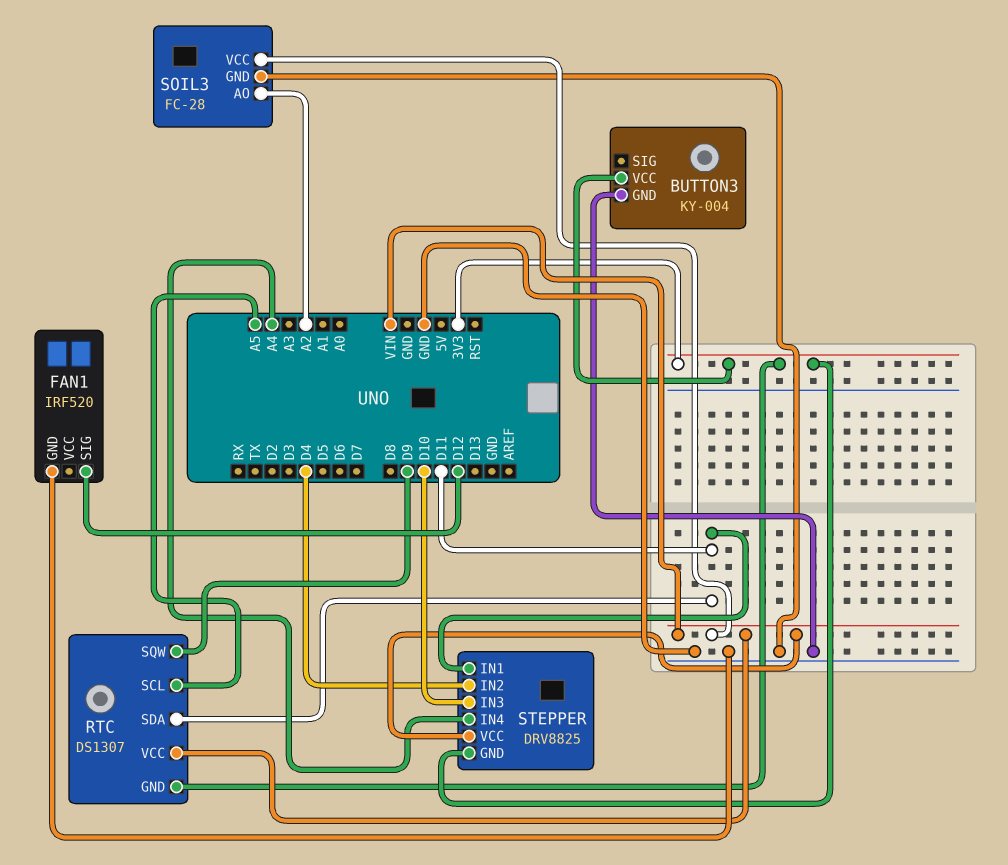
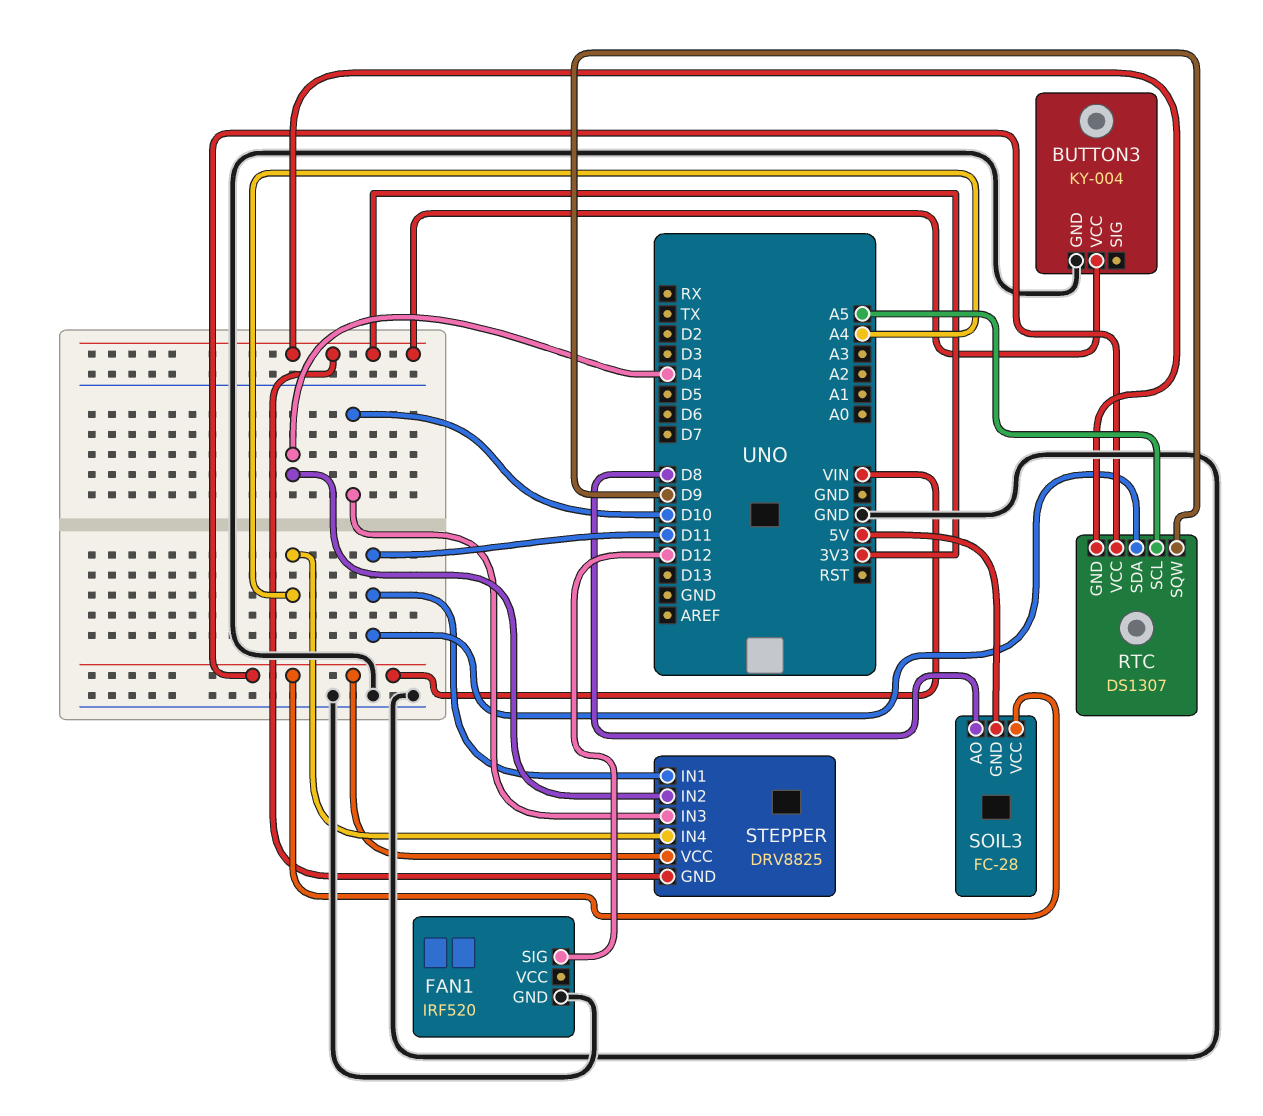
SOIL3 pin AO: A2 -> D8
SOIL3 pin GND: GND -> 5V

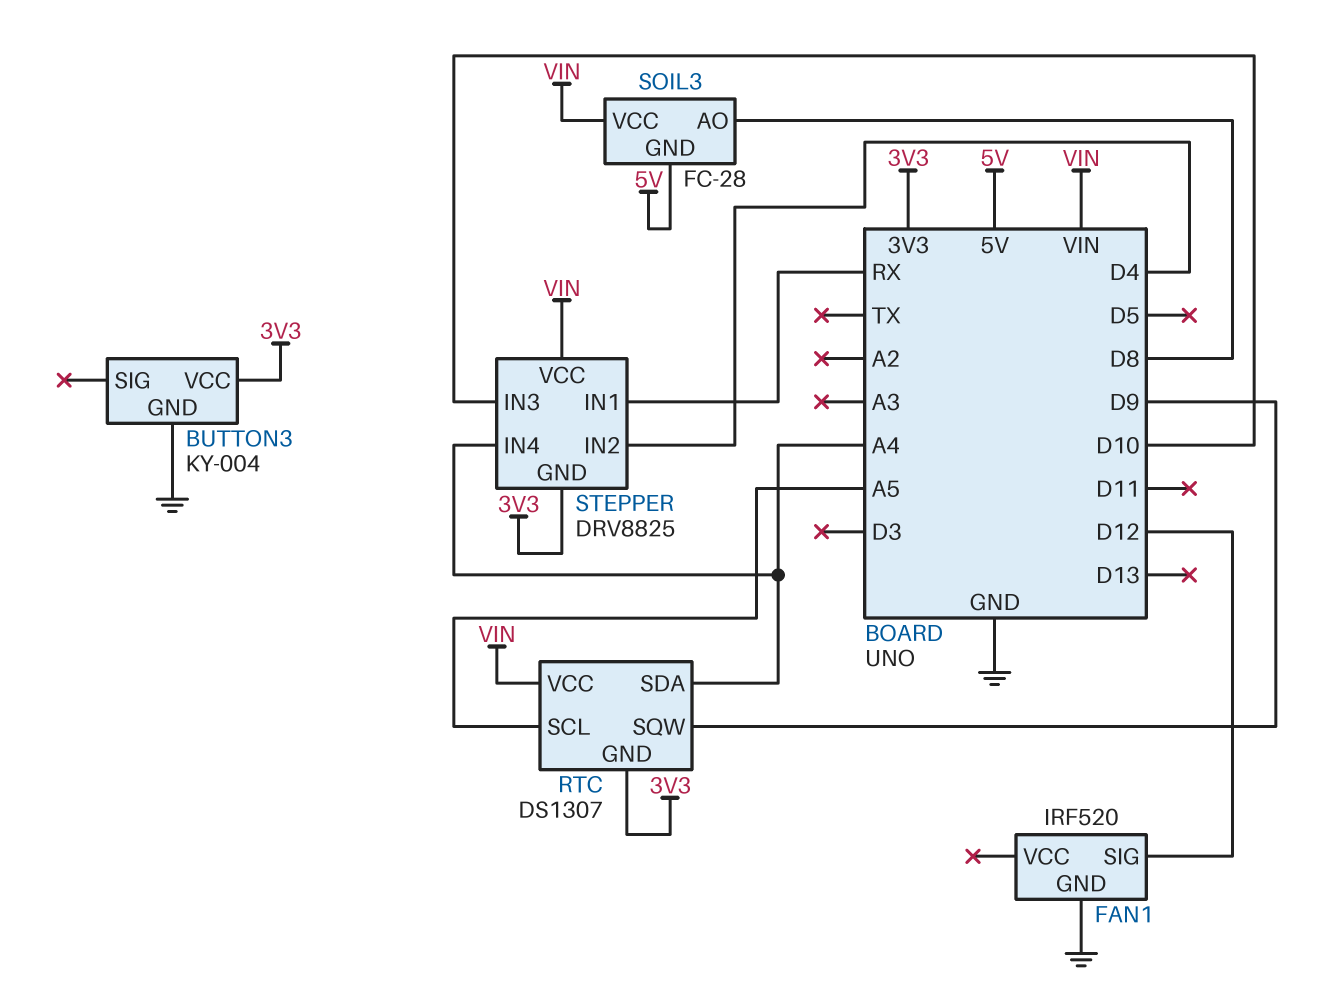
RTC pin SDA: D11 -> A4
STEPPER pin IN1: D11 -> RX

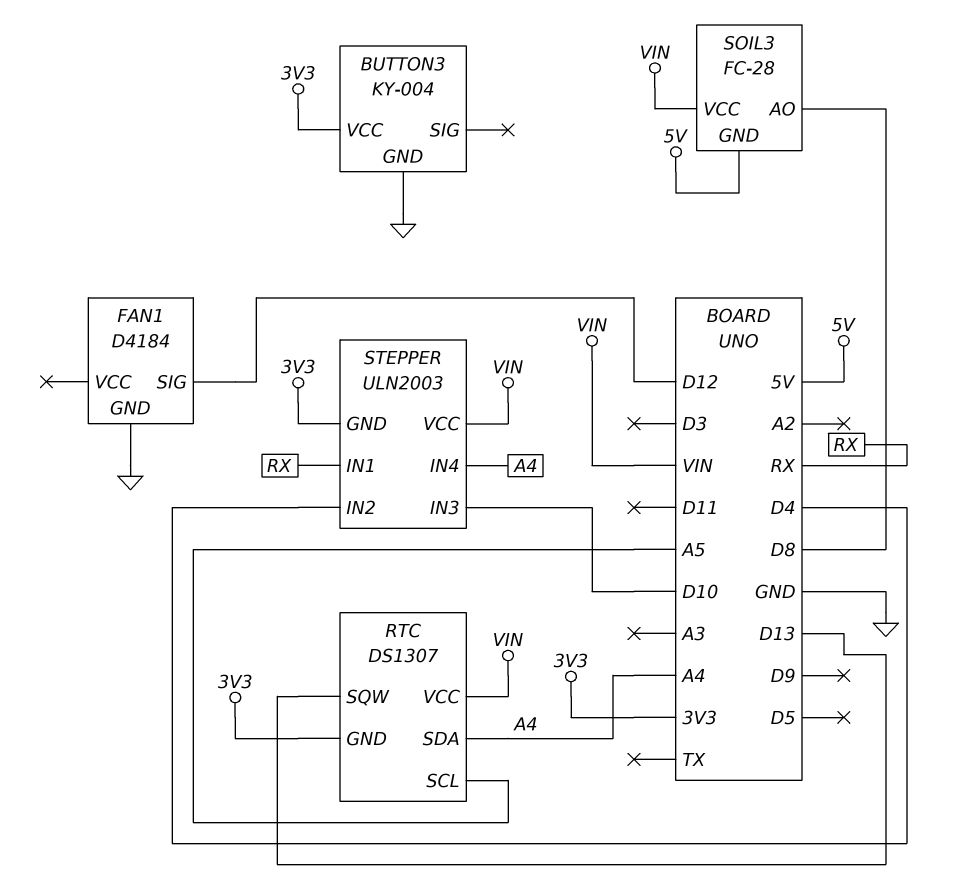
FAN1: IRF520 -> D4184
RTC pin SQW: D9 -> D13
STEPPER: DRV8825 -> ULN2003

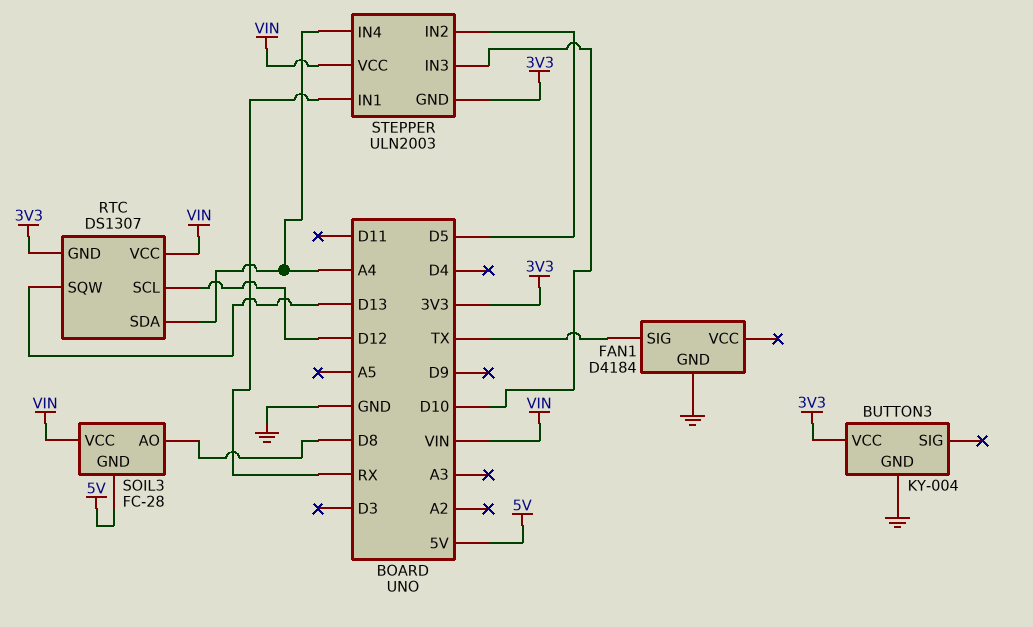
FAN1 pin SIG: D12 -> TX
RTC pin SCL: A5 -> D12
STEPPER pin IN2: D4 -> D5

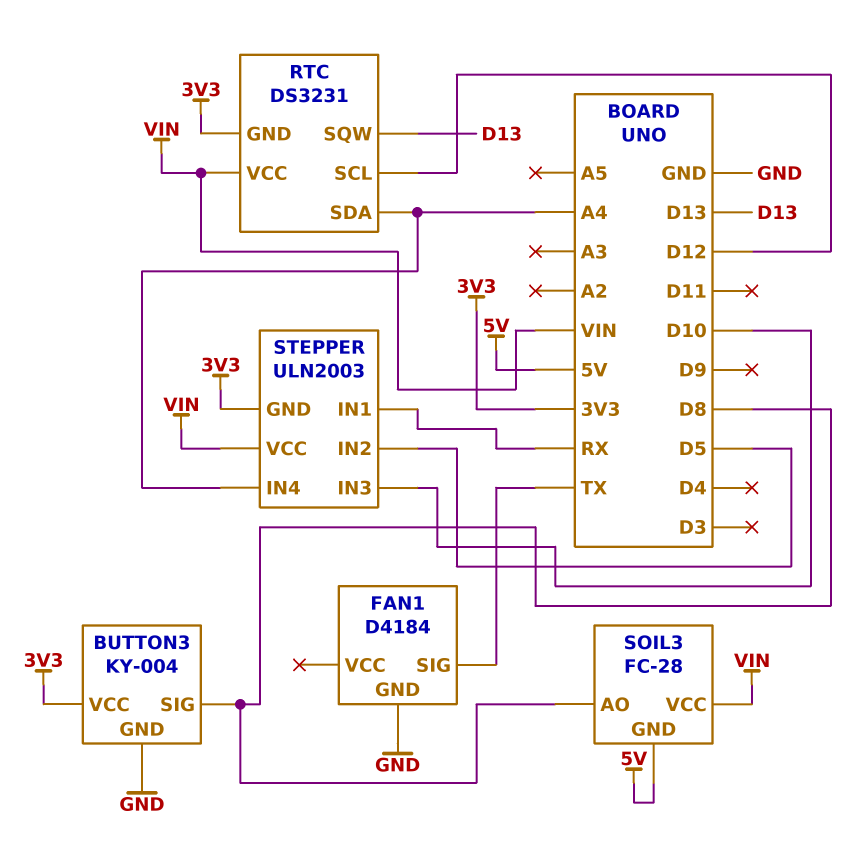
BUTTON3 pin SIG: none -> D8
RTC: DS1307 -> DS3231

